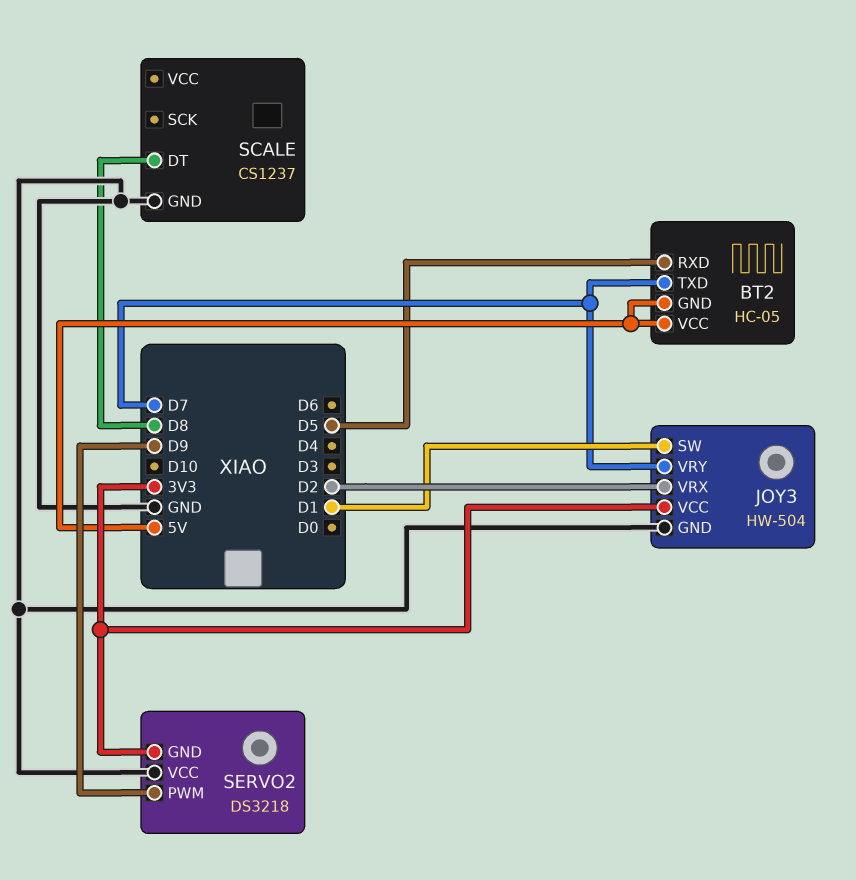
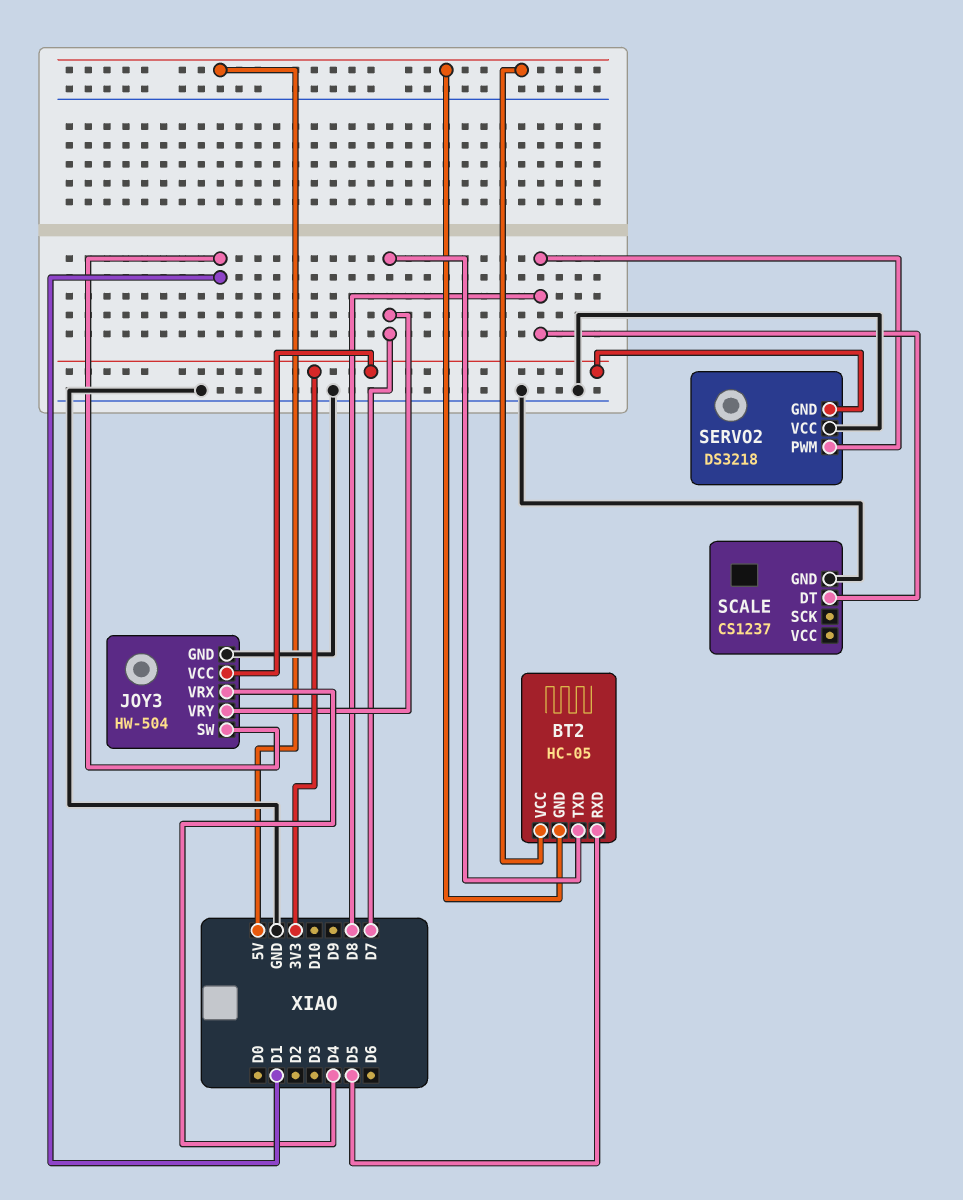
JOY3 pin VRX: D2 -> D4
SERVO2 pin PWM: D9 -> D8

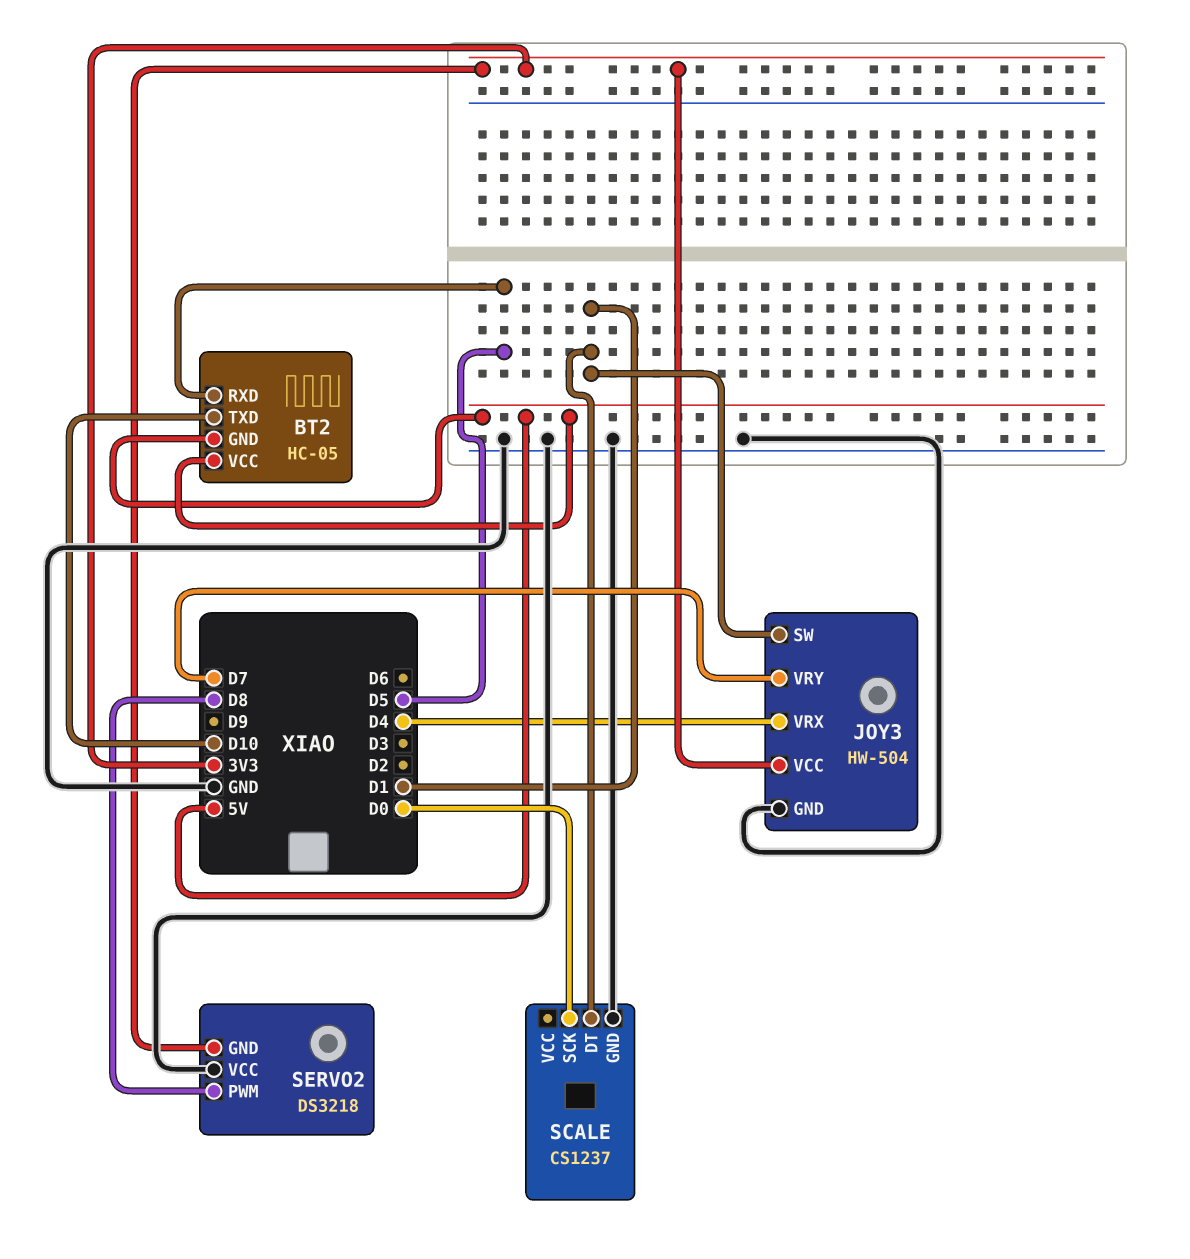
BT2 pin TXD: D7 -> D10
SCALE pin DT: D8 -> D1
SCALE pin SCK: none -> D0

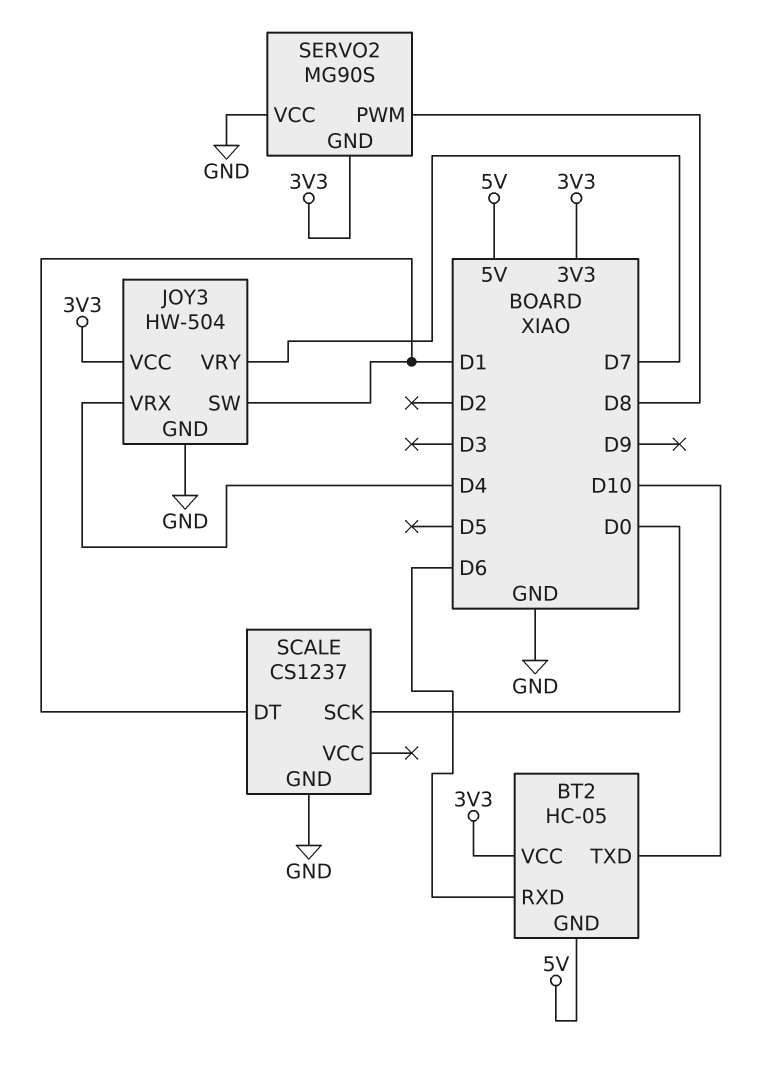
BT2 pin RXD: D5 -> D6
BT2 pin VCC: 5V -> 3V3
SERVO2: DS3218 -> MG90S

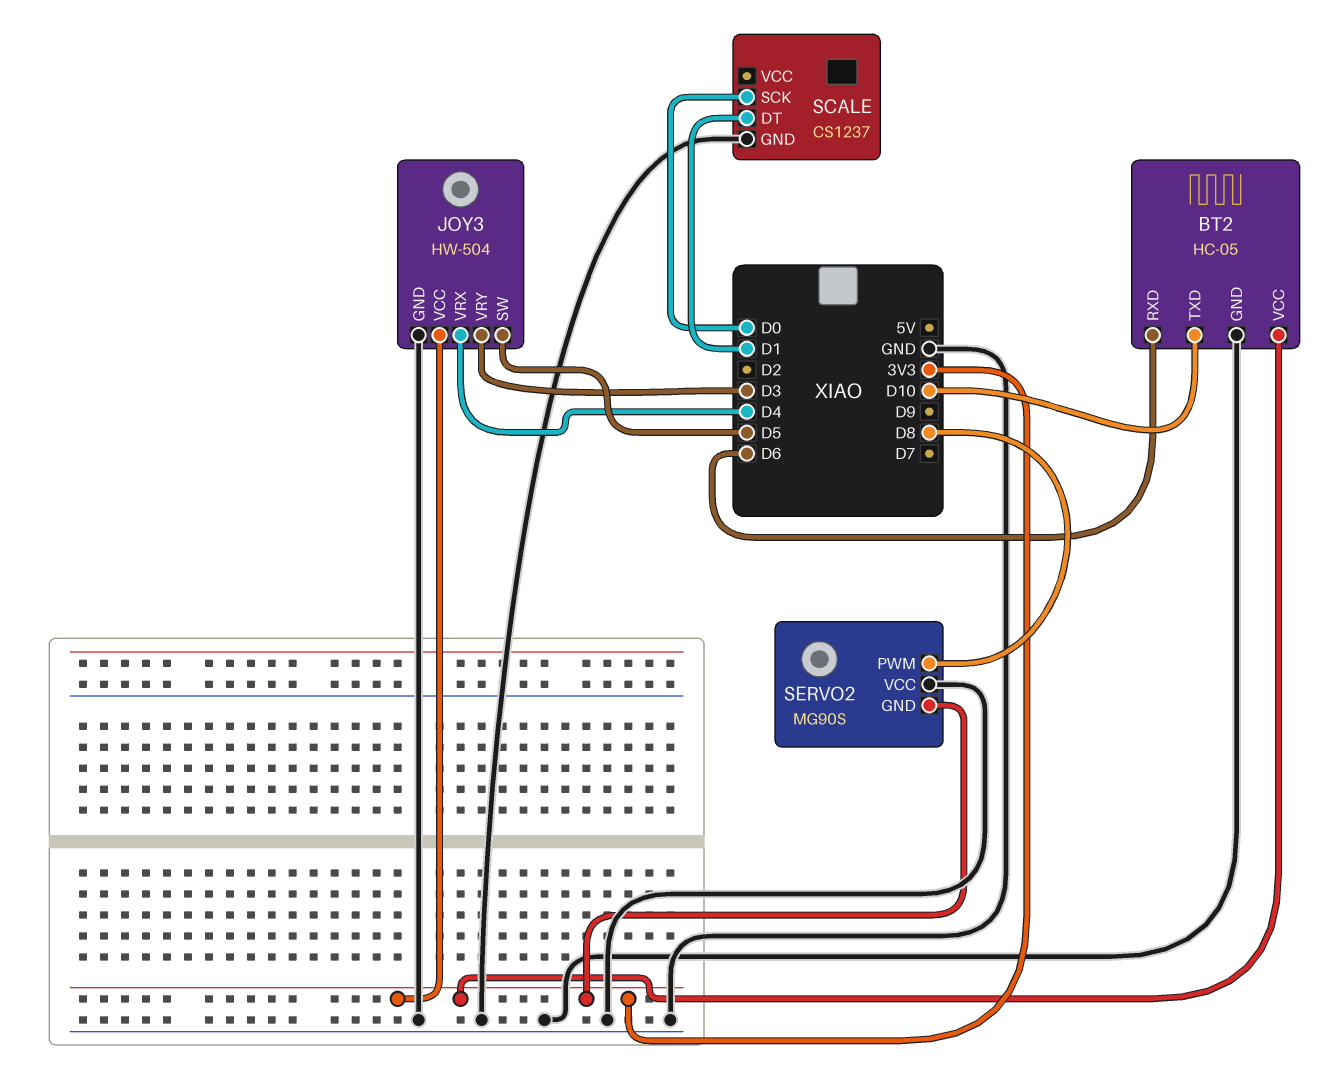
BT2 pin GND: 5V -> GND
JOY3 pin SW: D1 -> D5
JOY3 pin VRY: D7 -> D3

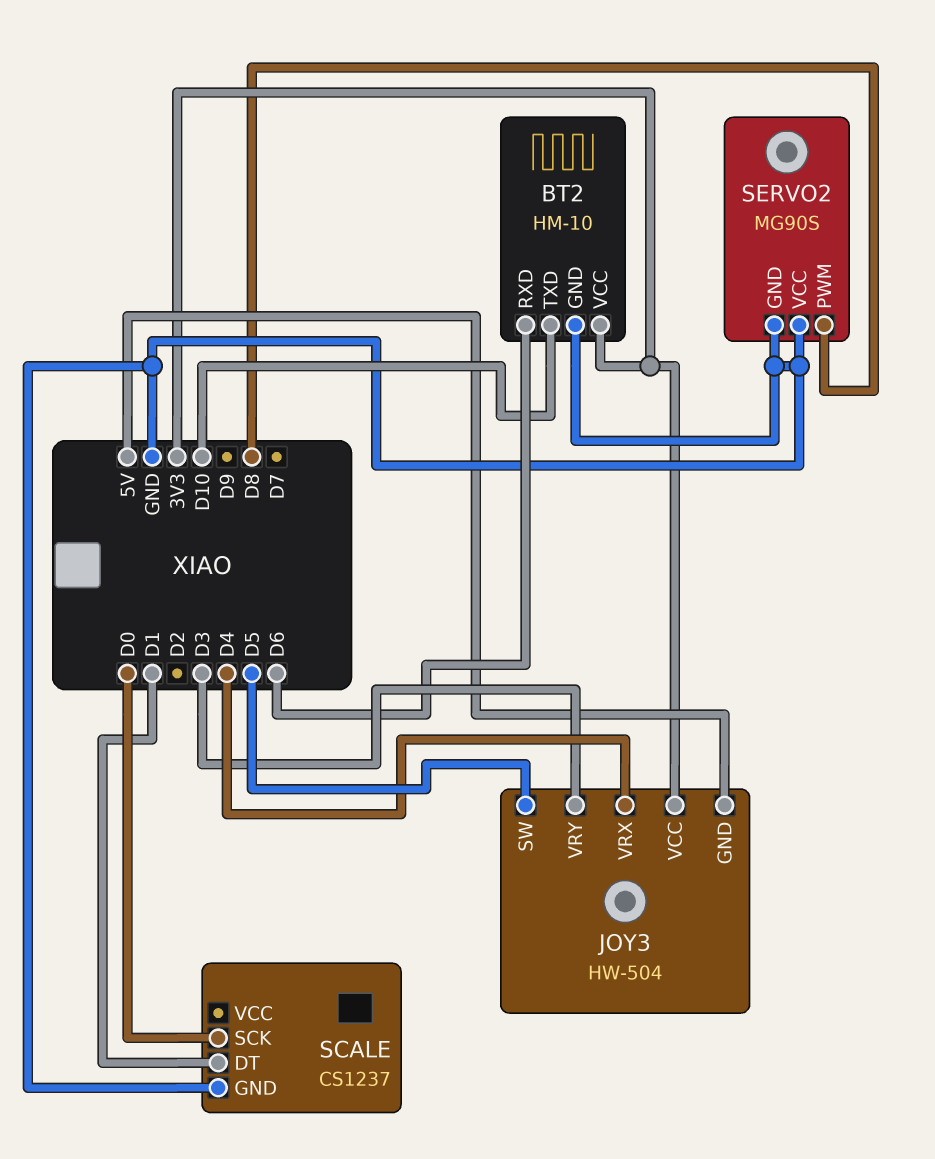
BT2: HC-05 -> HM-10
JOY3 pin GND: GND -> 5V
SERVO2 pin GND: 3V3 -> GND

